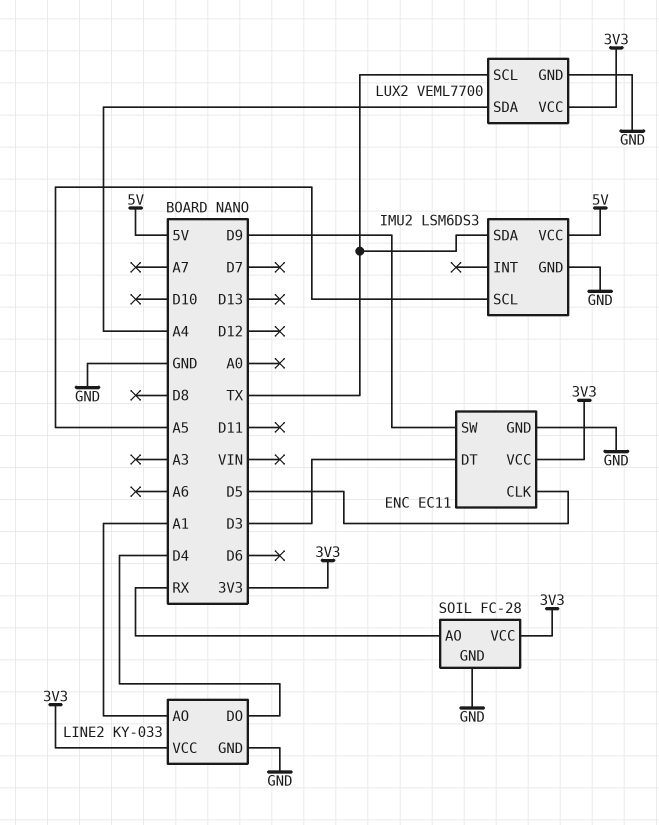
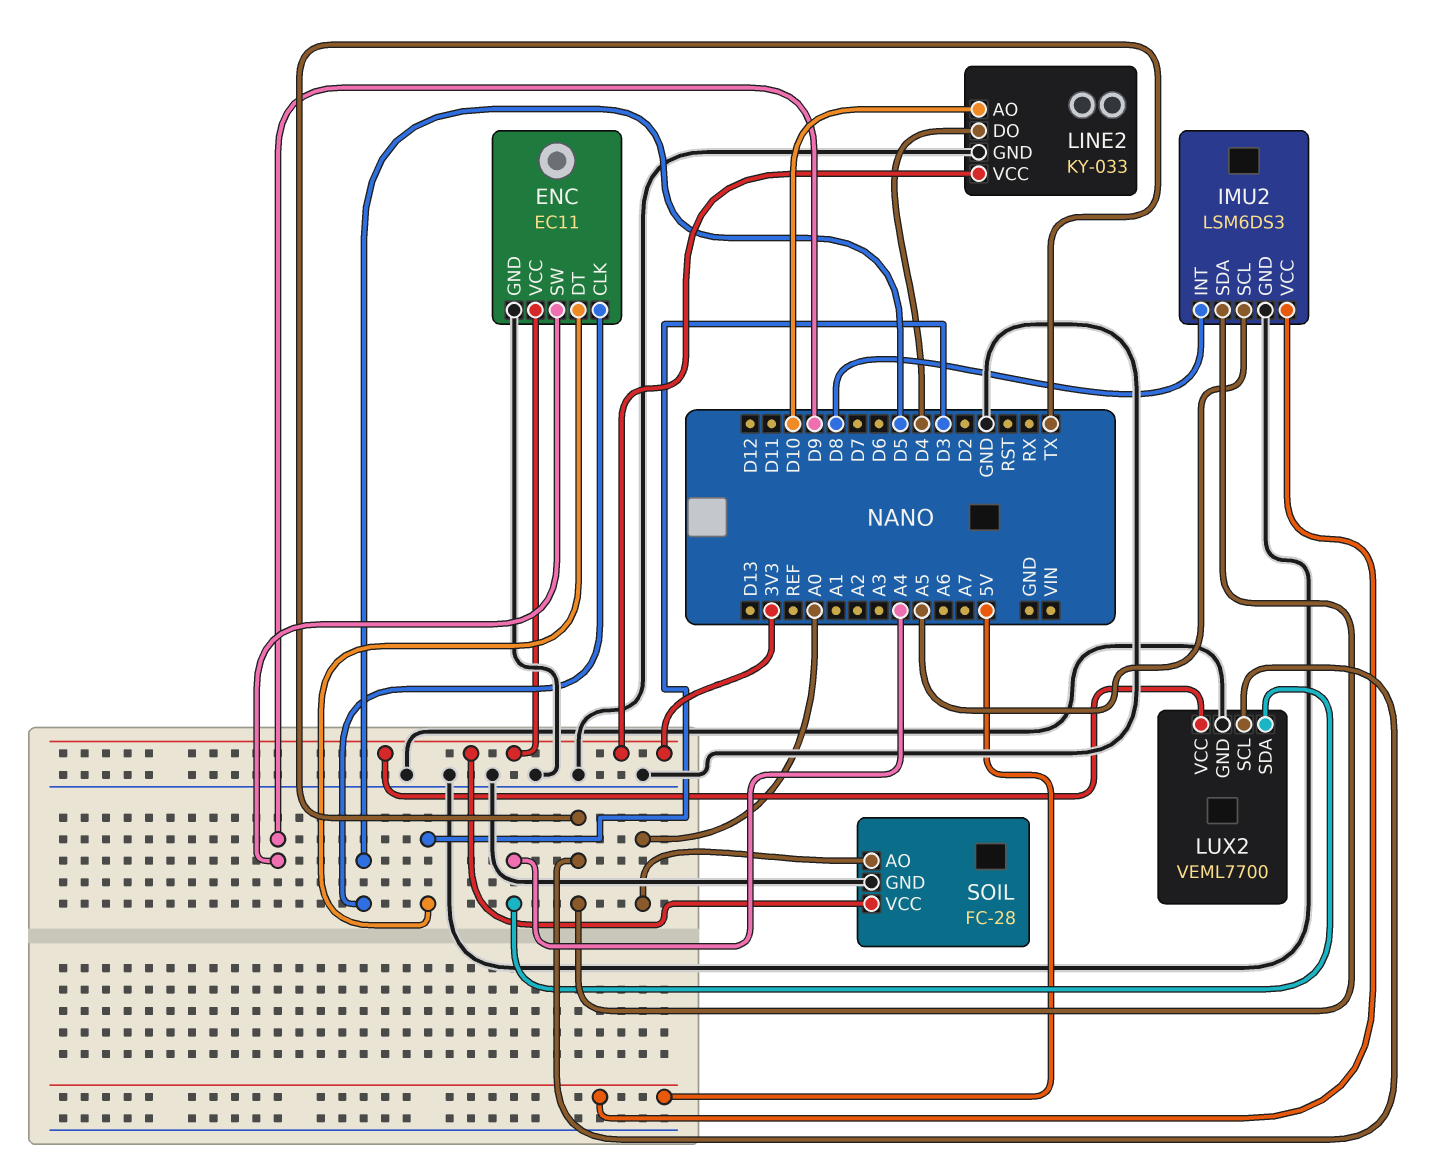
IMU2 pin INT: none -> D8
LINE2 pin AO: A1 -> D10
SOIL pin AO: RX -> A0

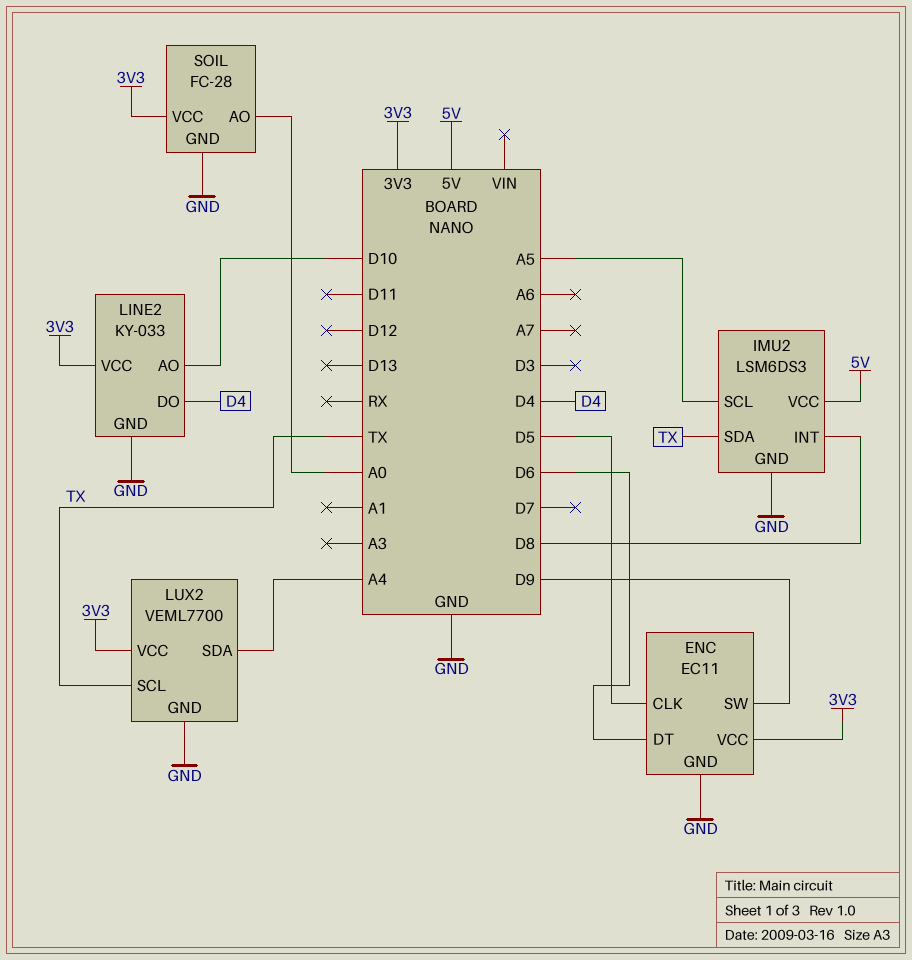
ENC pin DT: D3 -> D6

